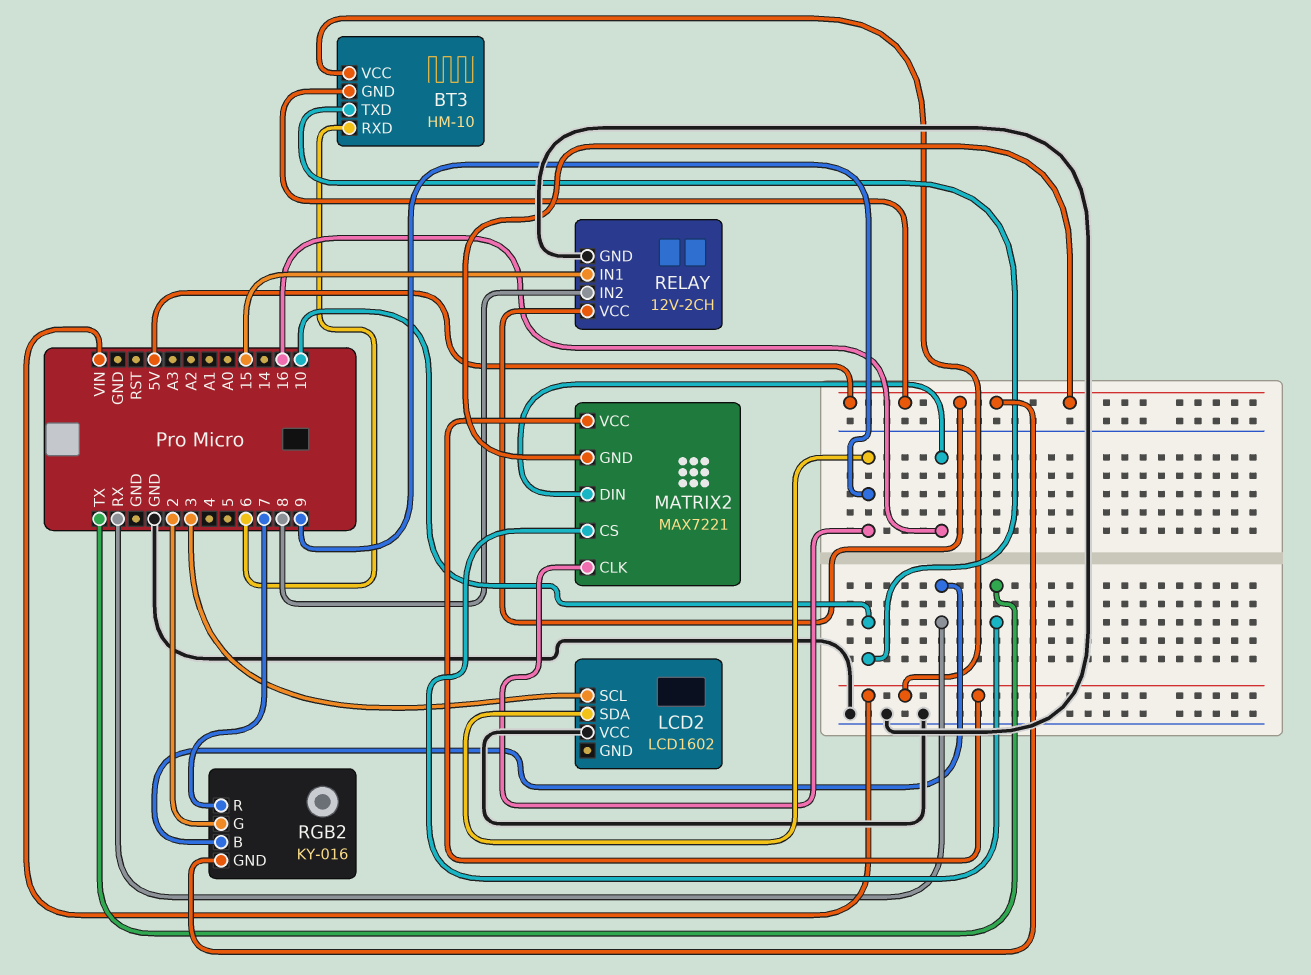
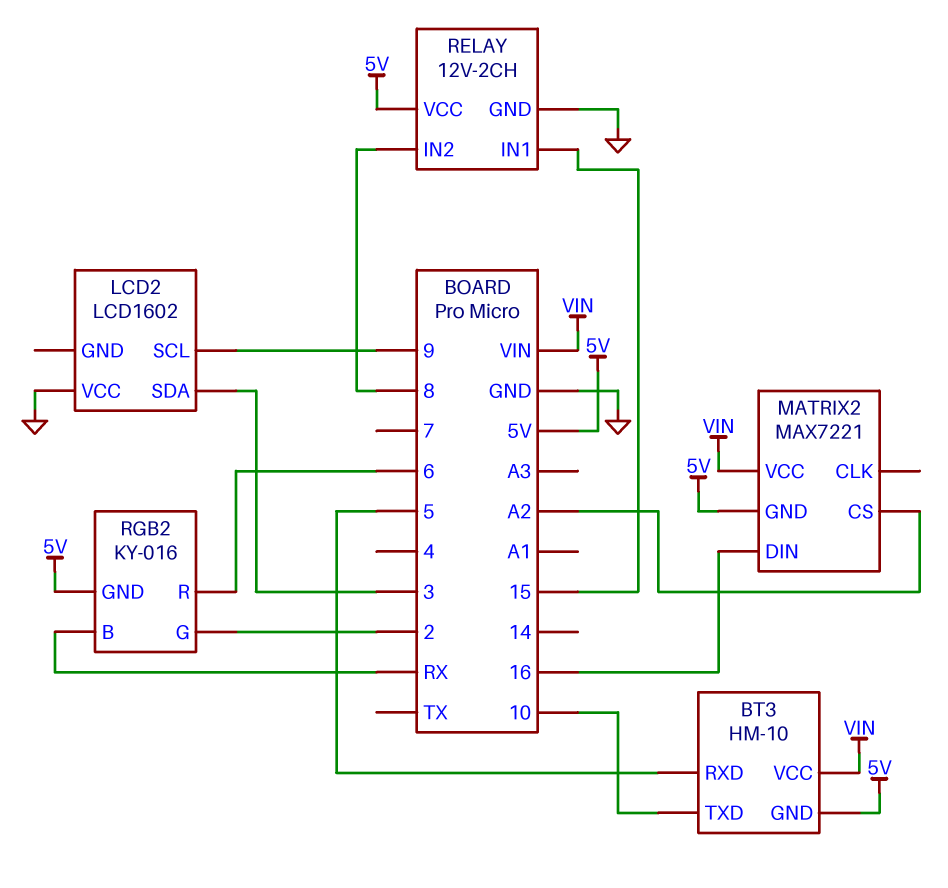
BT3 pin RXD: 6 -> 5
LCD2 pin SCL: 3 -> 9
LCD2 pin SDA: 9 -> 3
MATRIX2 pin CLK: 9 -> none
MATRIX2 pin CS: TX -> A2
RGB2 pin R: 7 -> 6

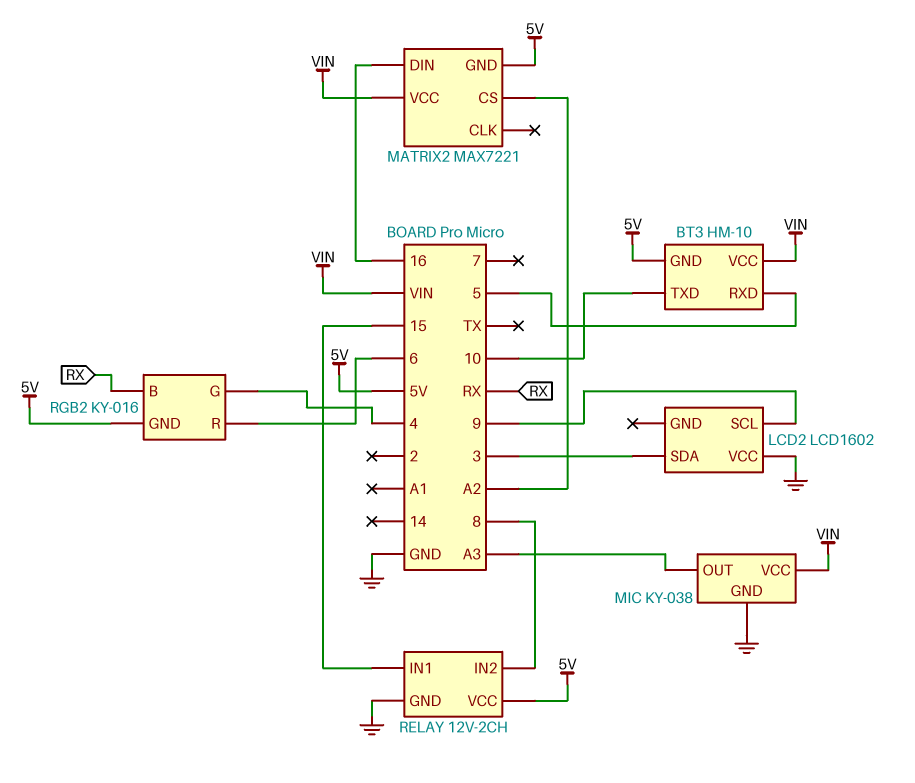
MIC: none -> KY-038
MIC pin GND: none -> GND
MIC pin OUT: none -> A3
MIC pin VCC: none -> VIN
RGB2 pin G: 2 -> 4

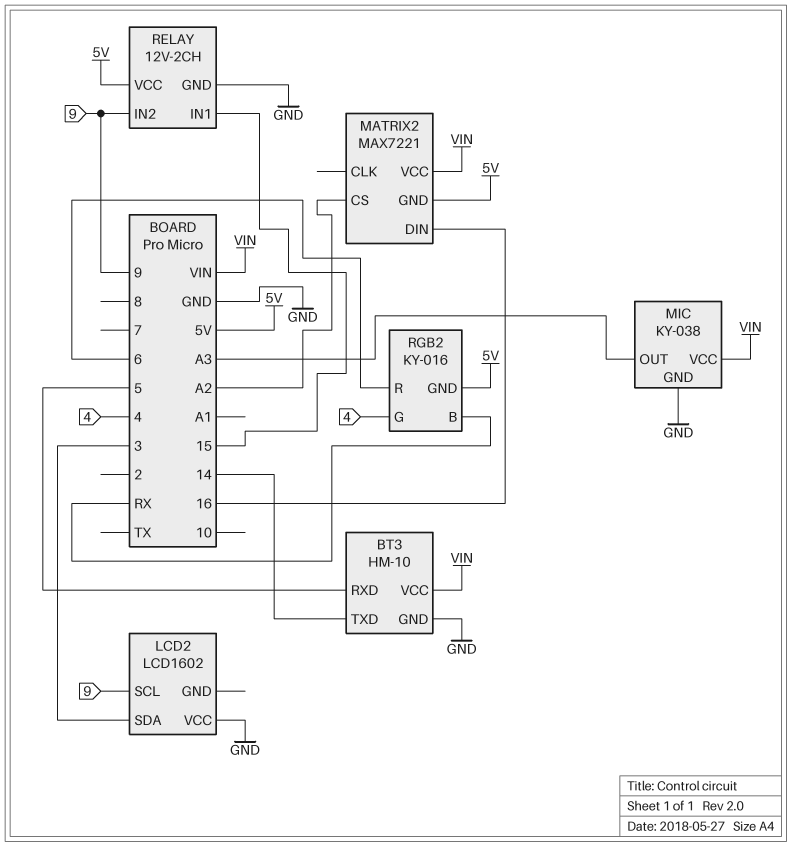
BT3 pin GND: 5V -> GND
BT3 pin TXD: 10 -> 14
RELAY pin IN2: 8 -> 9

